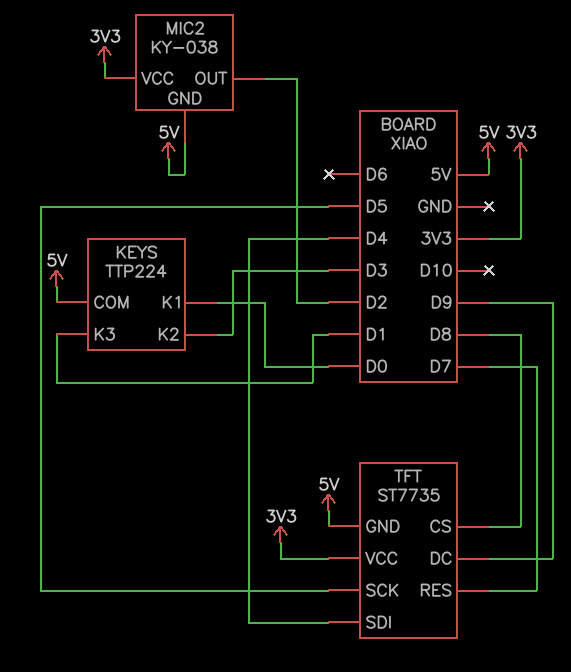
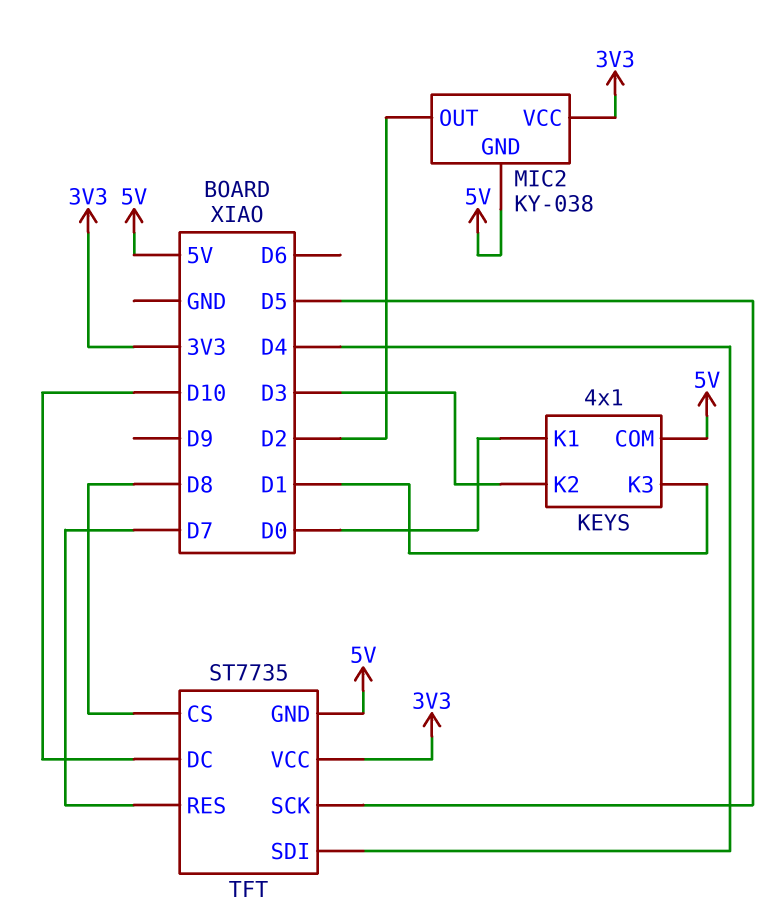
KEYS: TTP224 -> 4x1
TFT pin DC: D9 -> D10

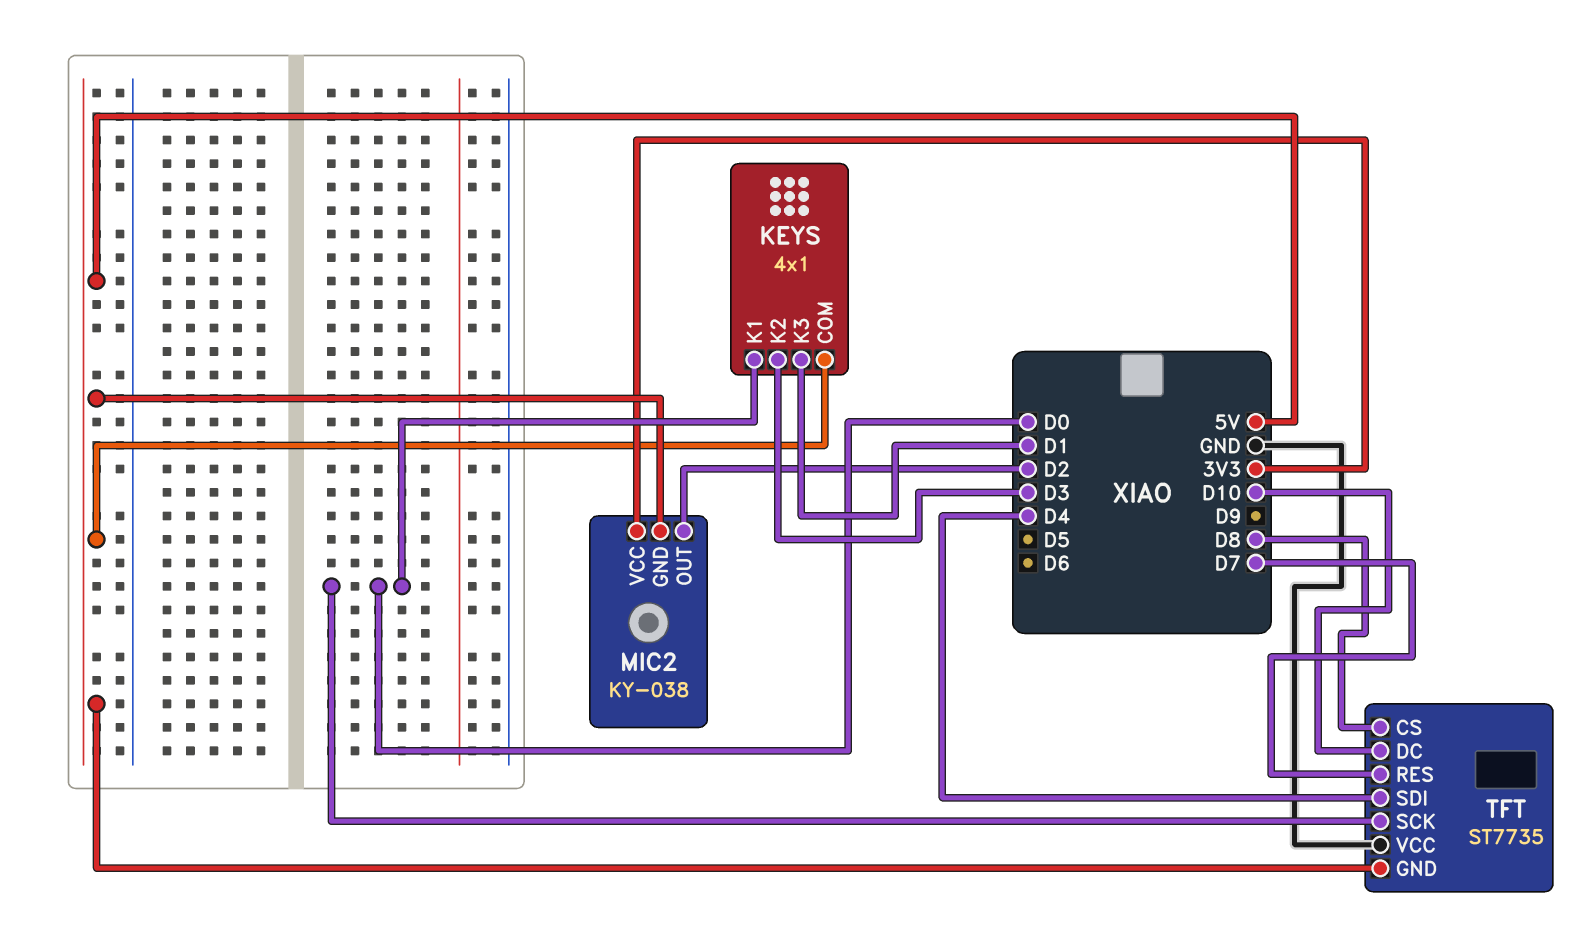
TFT pin SCK: D5 -> D0
TFT pin VCC: 3V3 -> GND

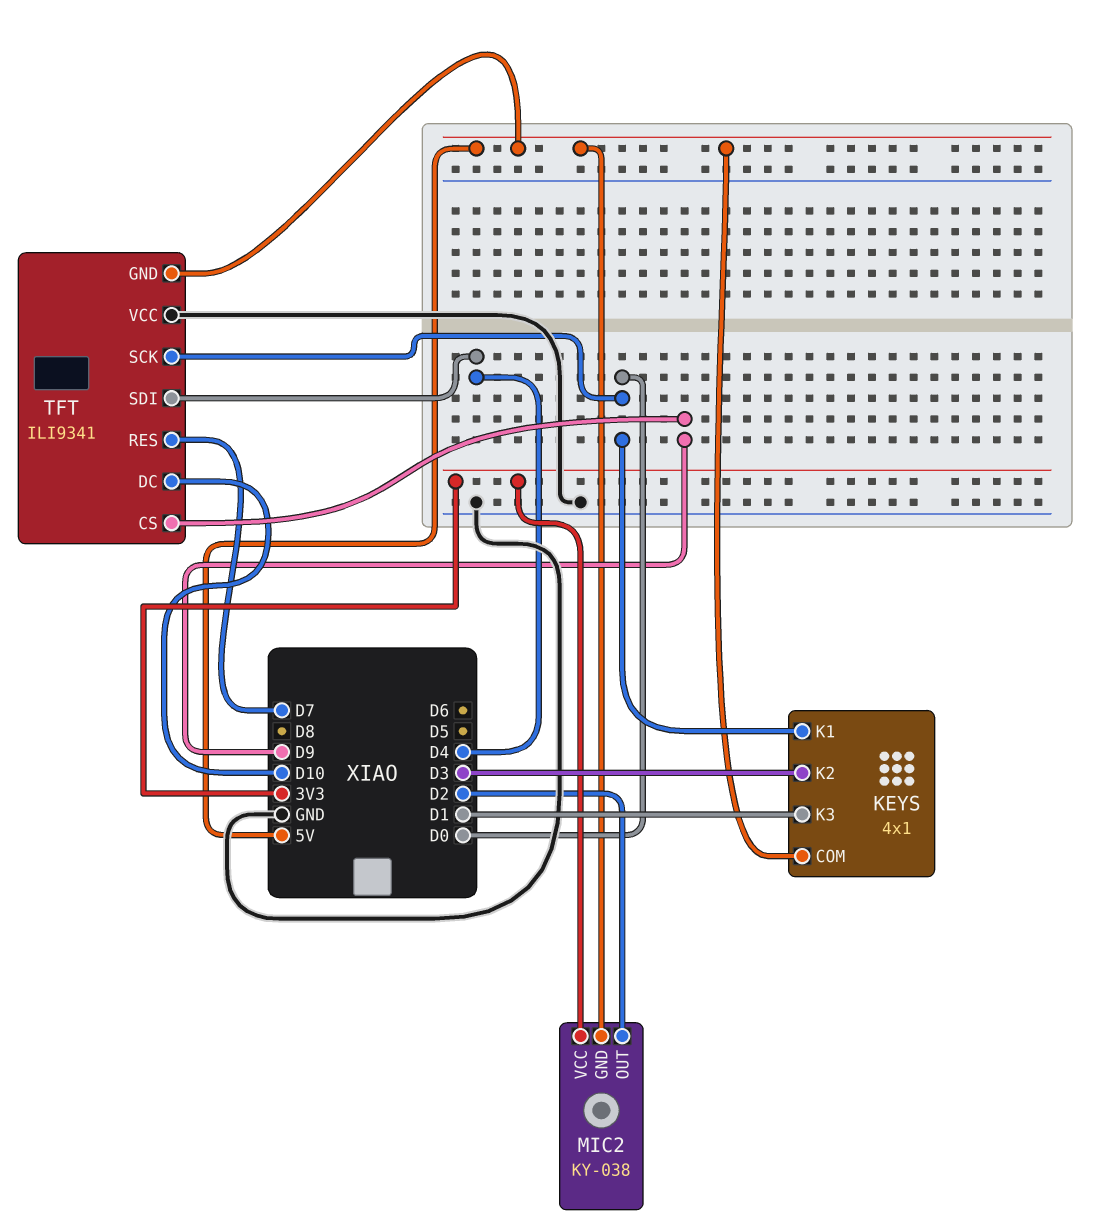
TFT: ST7735 -> ILI9341
TFT pin CS: D8 -> D9

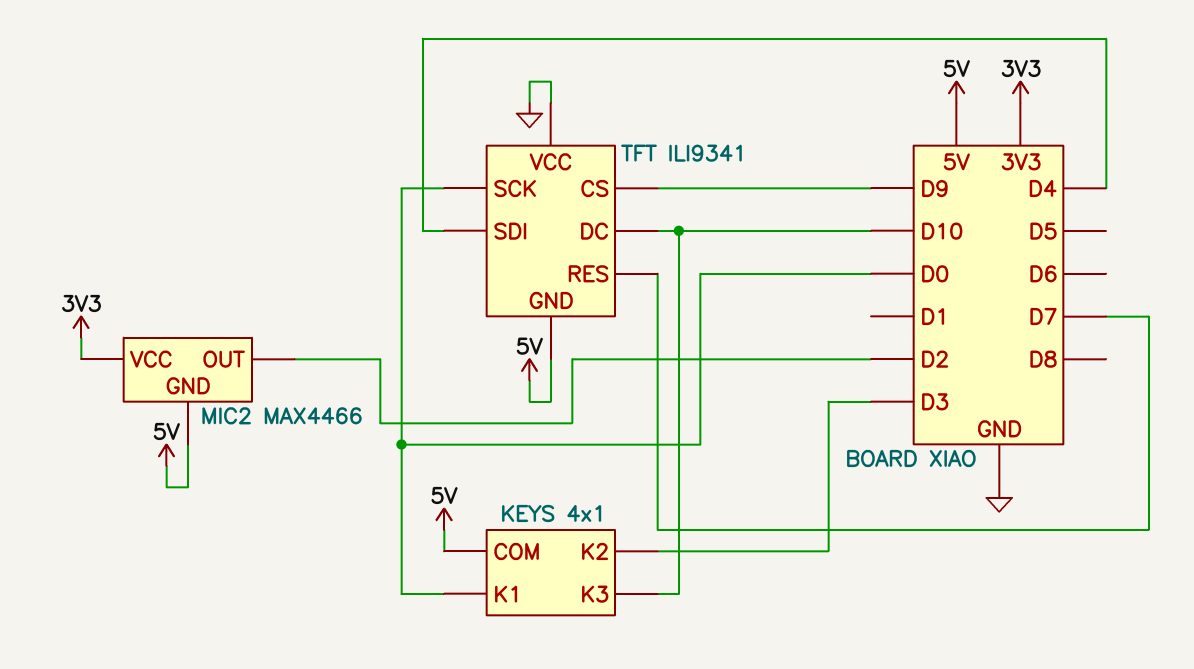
KEYS pin K3: D1 -> D10
MIC2: KY-038 -> MAX4466

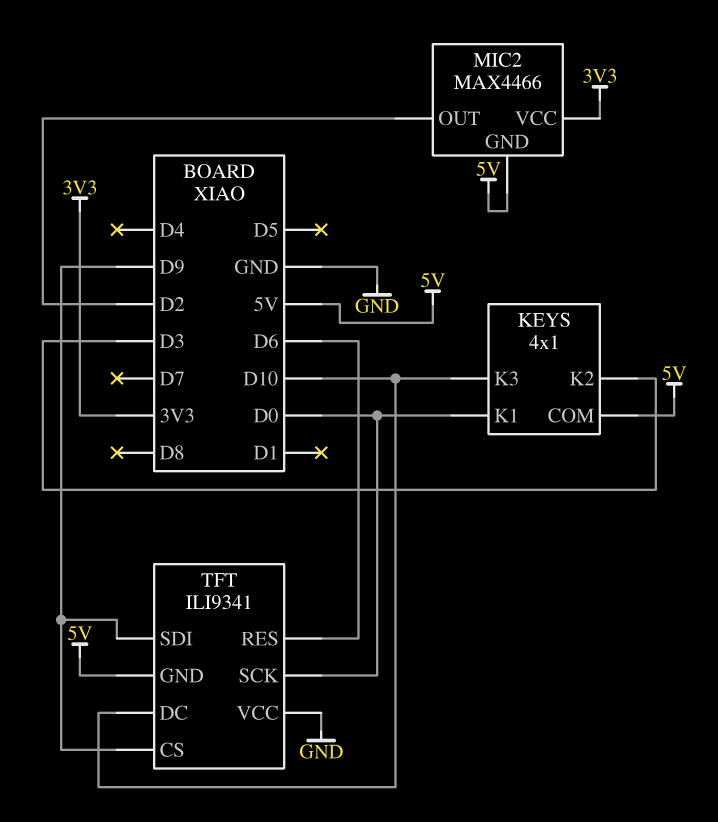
TFT pin RES: D7 -> D6
TFT pin SDI: D4 -> D9

